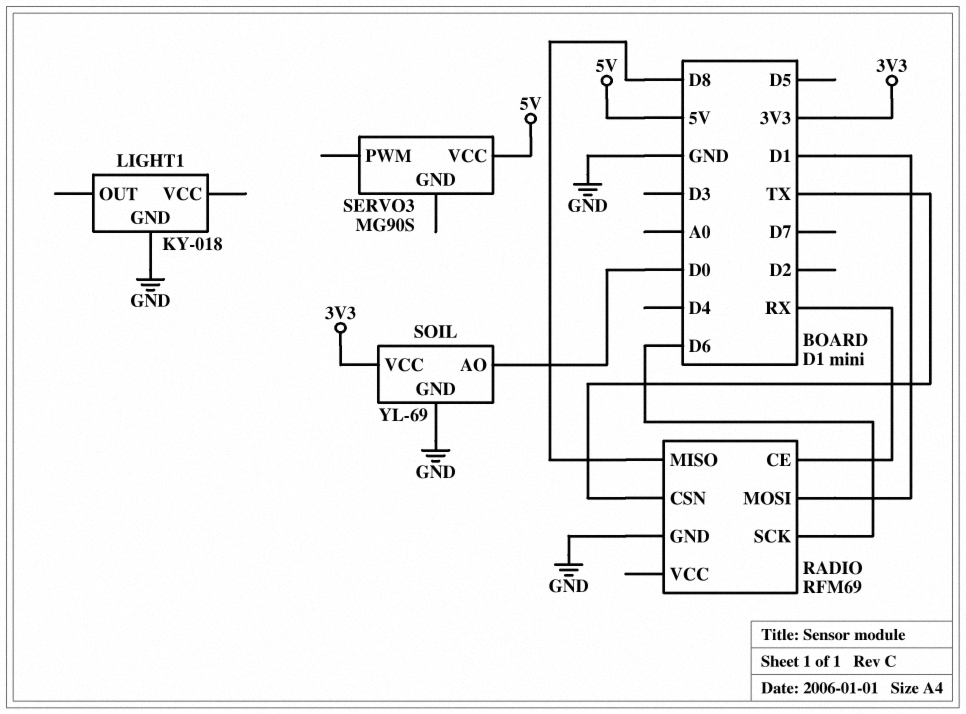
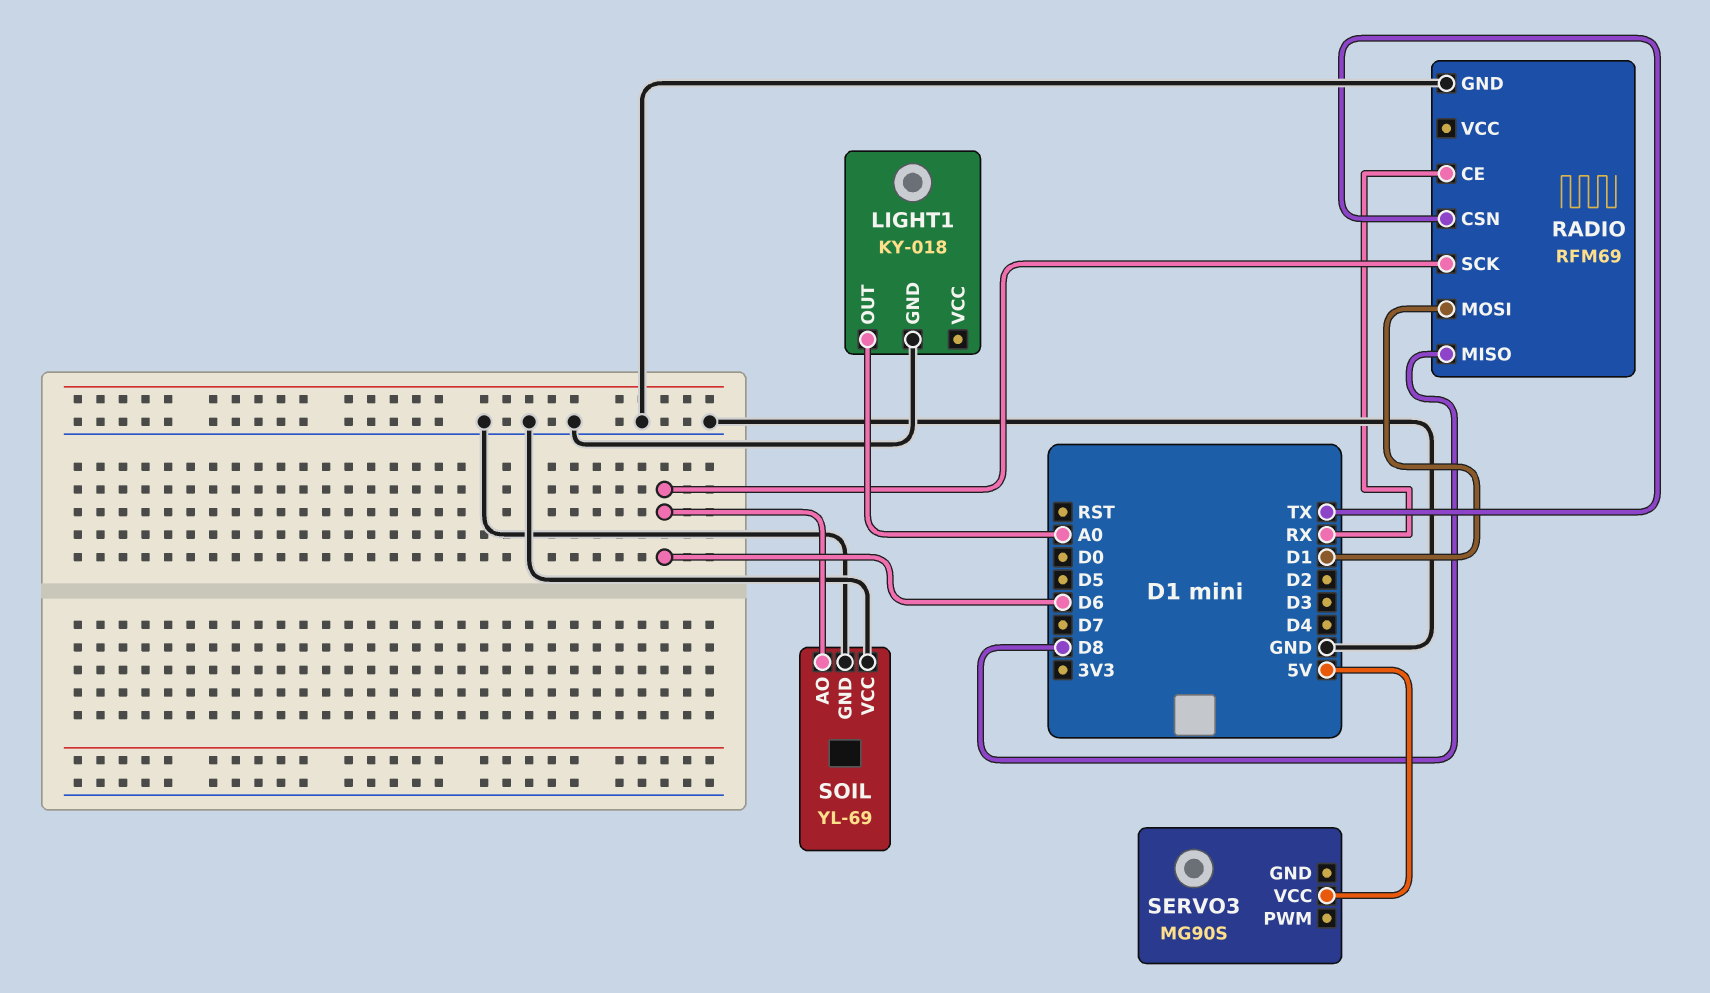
LIGHT1 pin OUT: none -> A0
SOIL pin AO: D0 -> D6
SOIL pin VCC: 3V3 -> GND

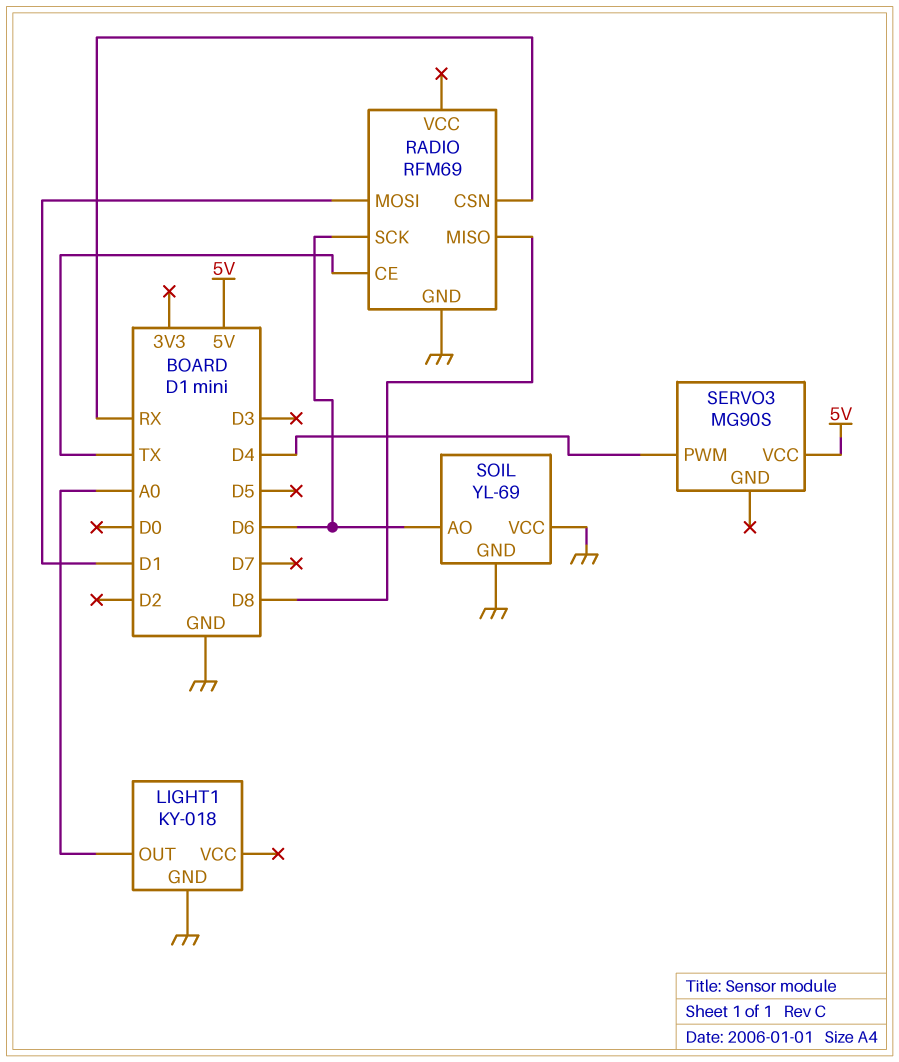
RADIO pin CE: RX -> TX
RADIO pin CSN: TX -> RX
SERVO3 pin PWM: none -> D4

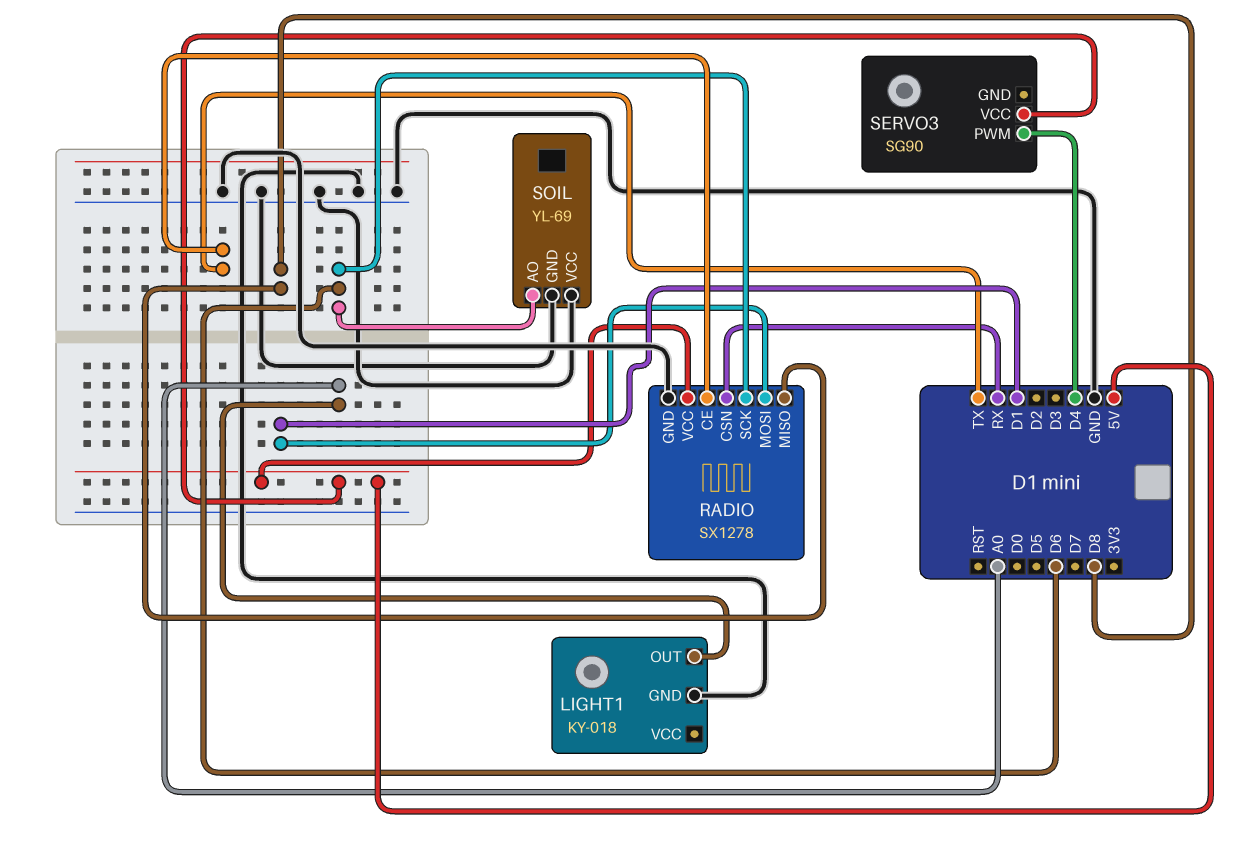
RADIO: RFM69 -> SX1278
RADIO pin VCC: none -> 5V
SERVO3: MG90S -> SG90

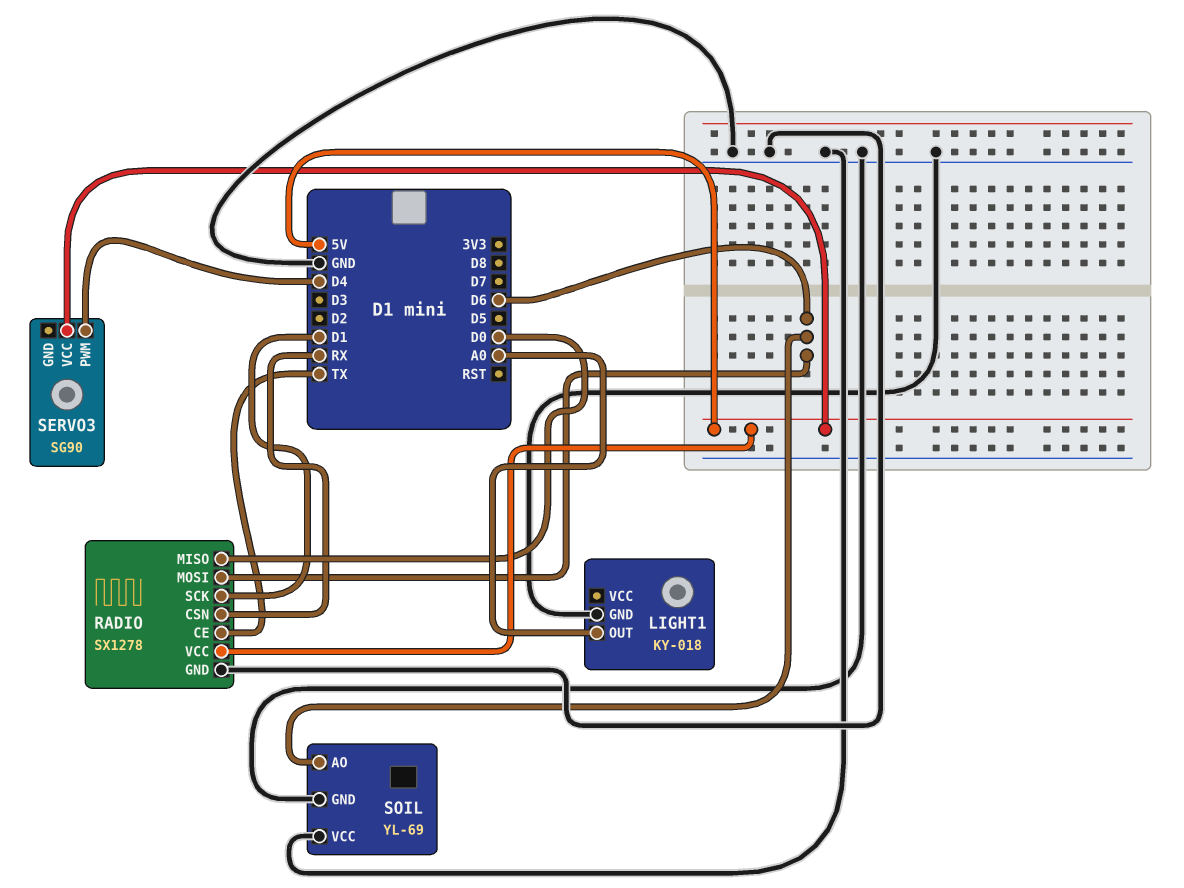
RADIO pin MISO: D8 -> D0
RADIO pin MOSI: D1 -> D6
RADIO pin SCK: D6 -> D1

